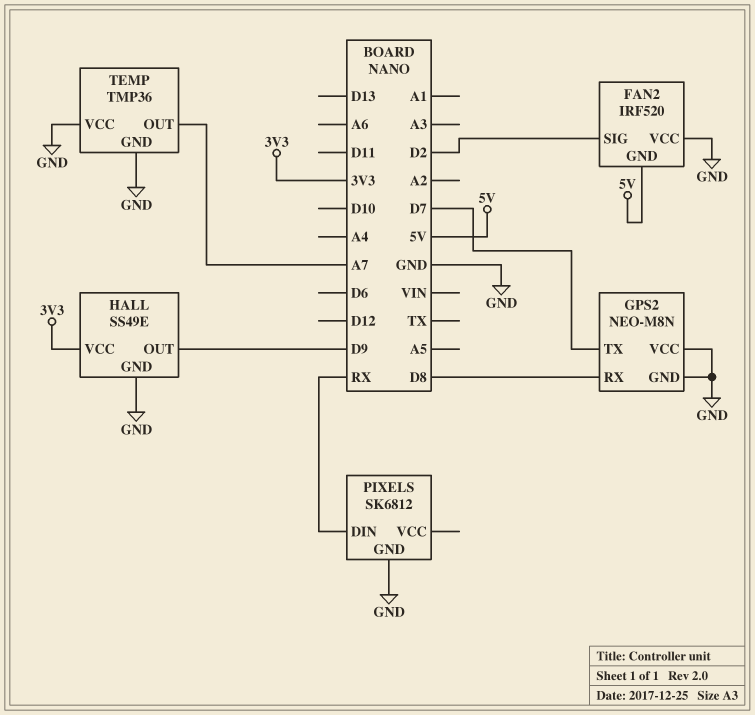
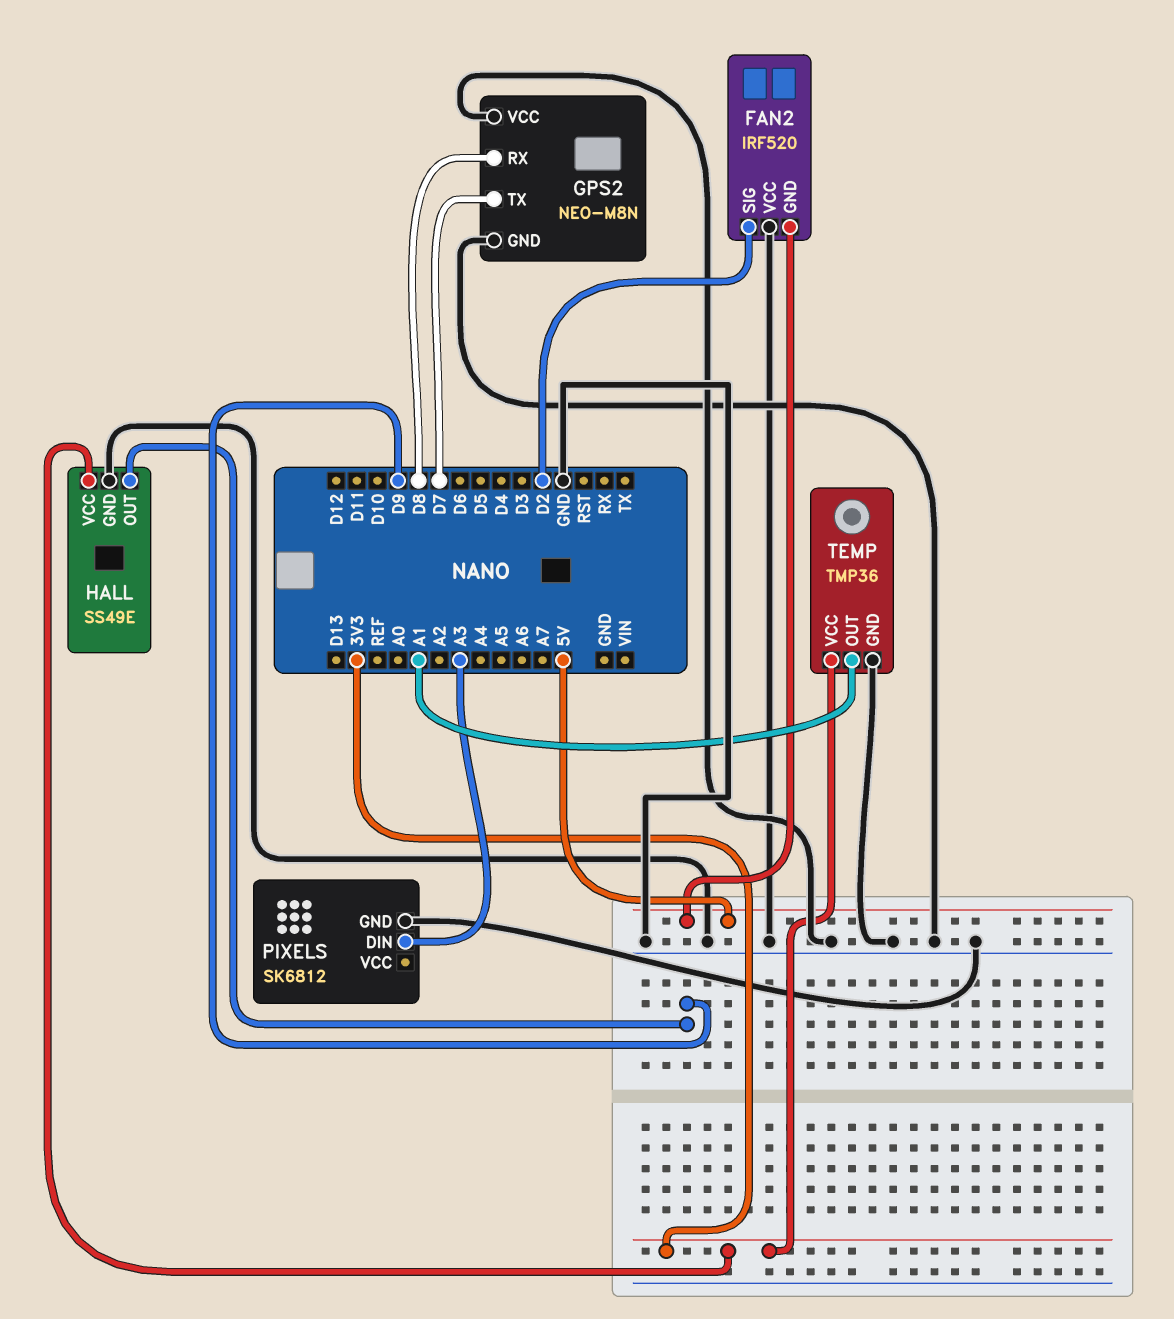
PIXELS pin DIN: RX -> A3
TEMP pin OUT: A7 -> A1
TEMP pin VCC: GND -> 3V3

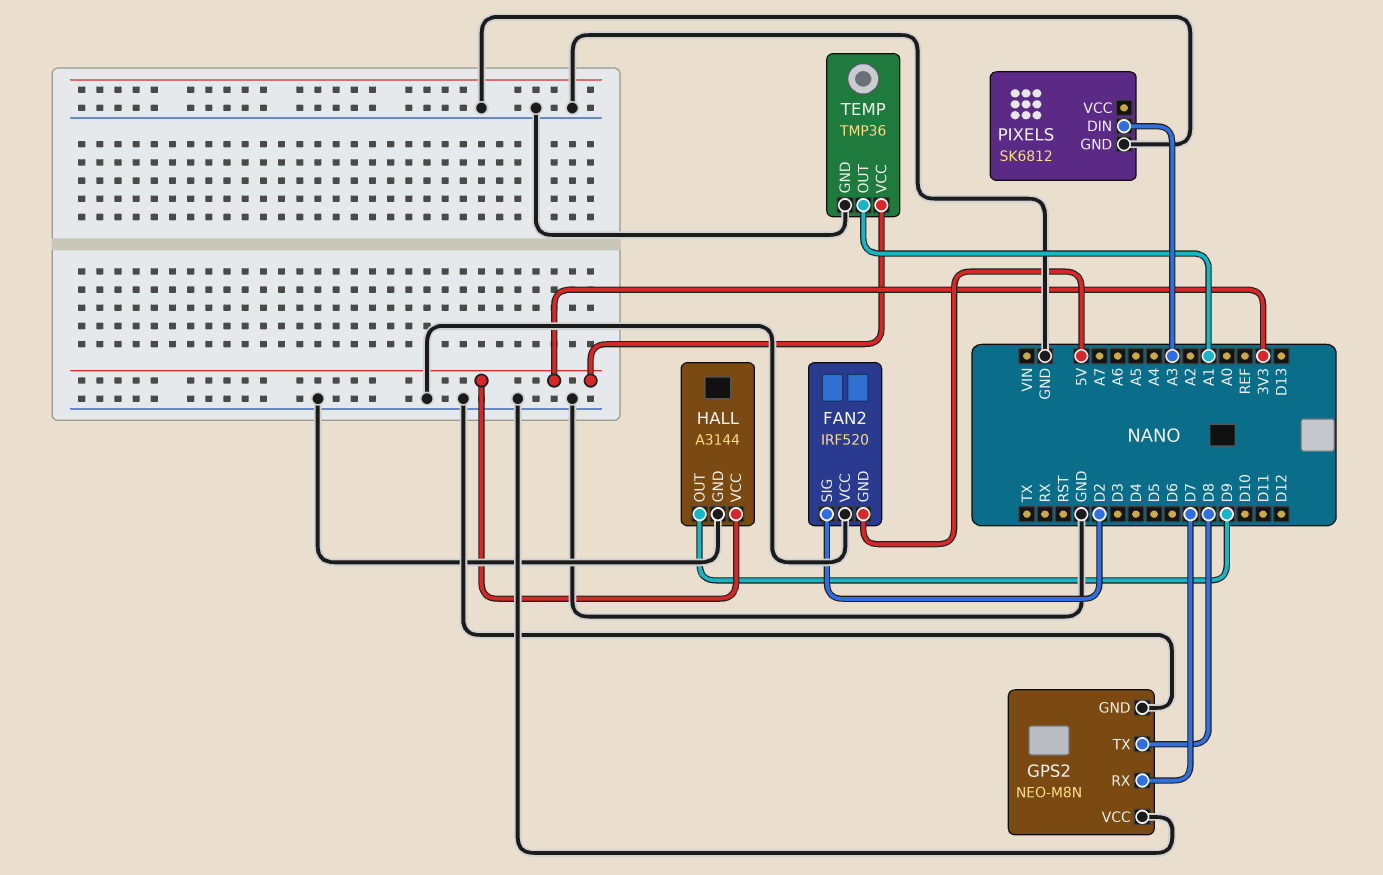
GPS2 pin RX: D8 -> D7
GPS2 pin TX: D7 -> D8
HALL: SS49E -> A3144

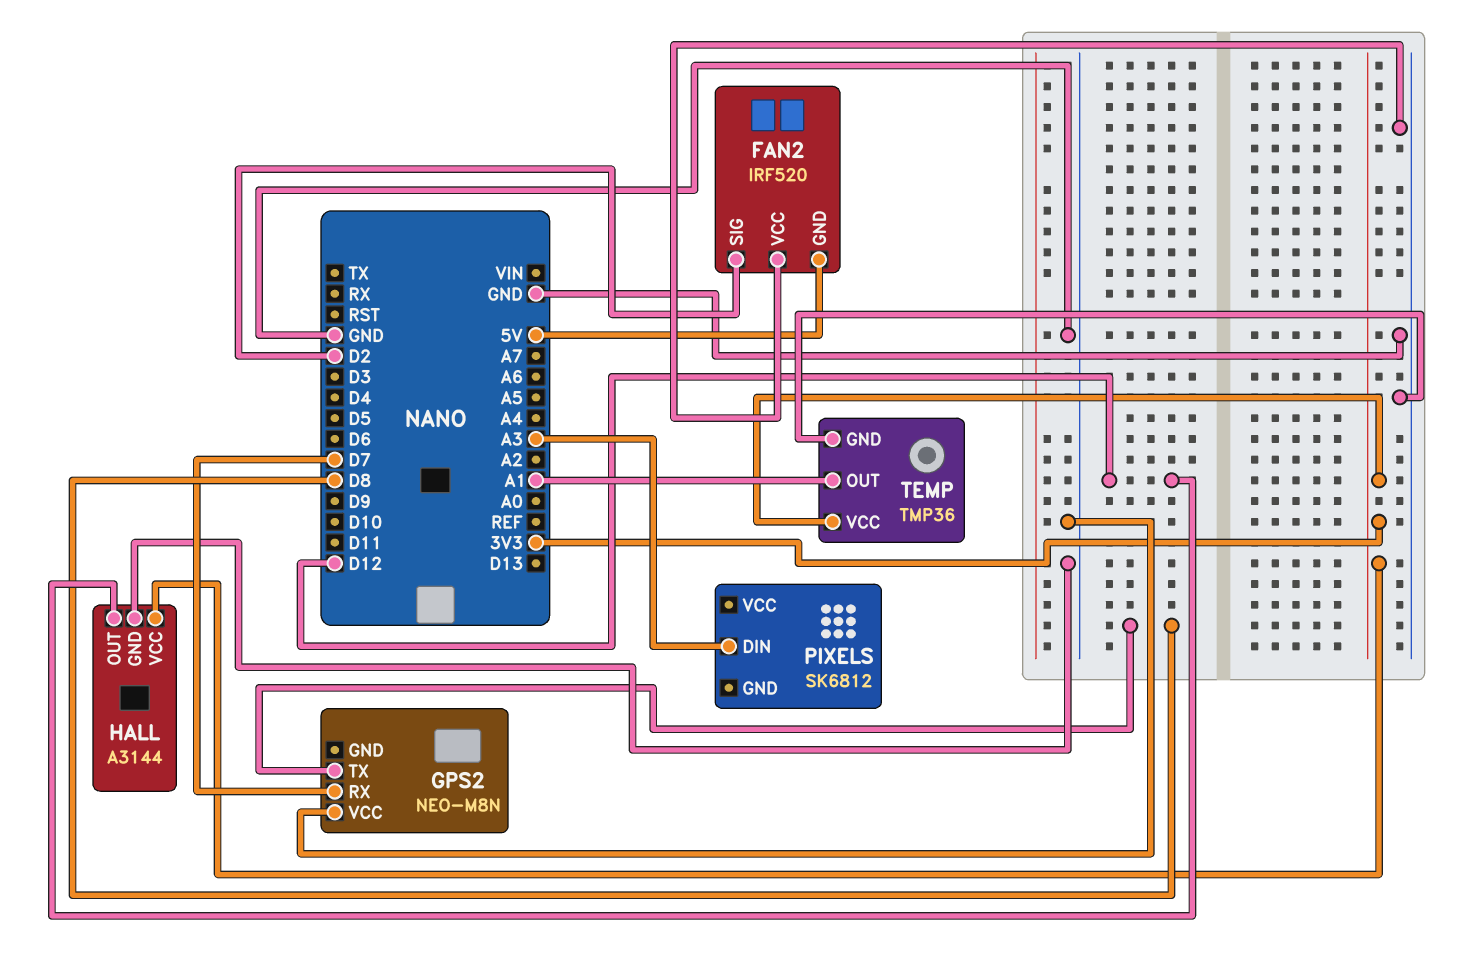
GPS2 pin GND: GND -> none
HALL pin OUT: D9 -> D12
PIXELS pin GND: GND -> none

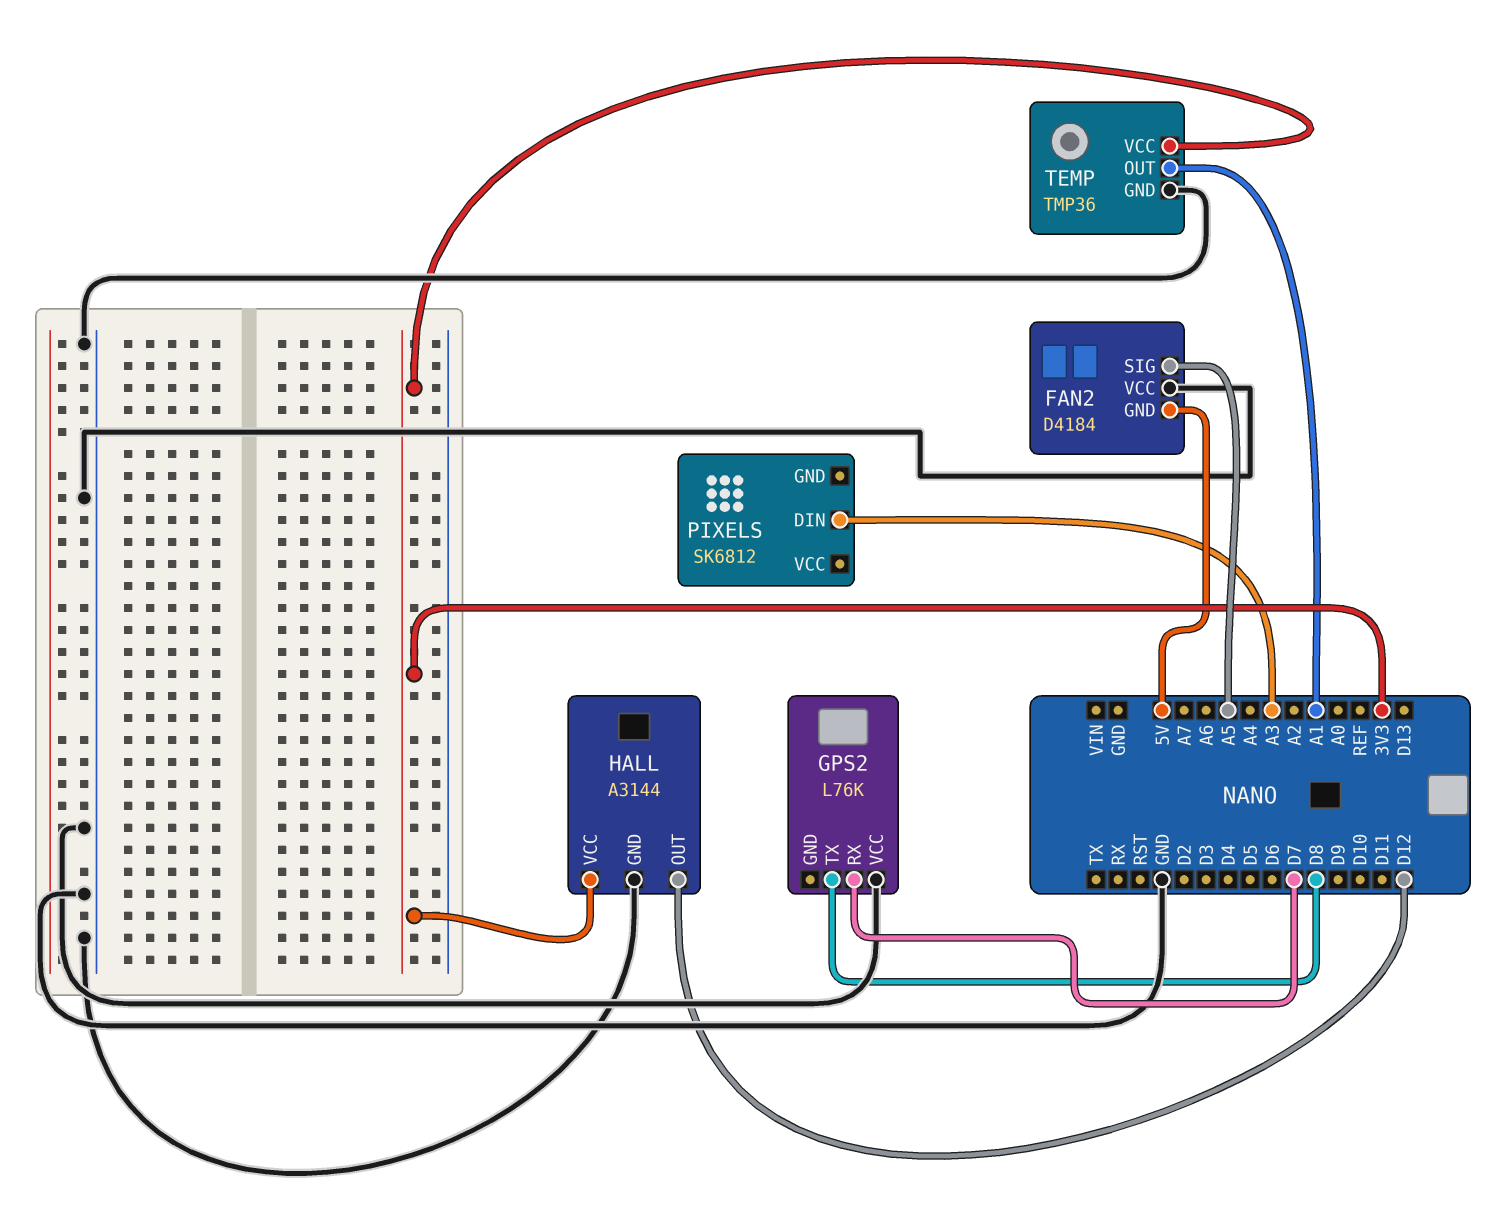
FAN2: IRF520 -> D4184
FAN2 pin SIG: D2 -> A5
GPS2: NEO-M8N -> L76K

